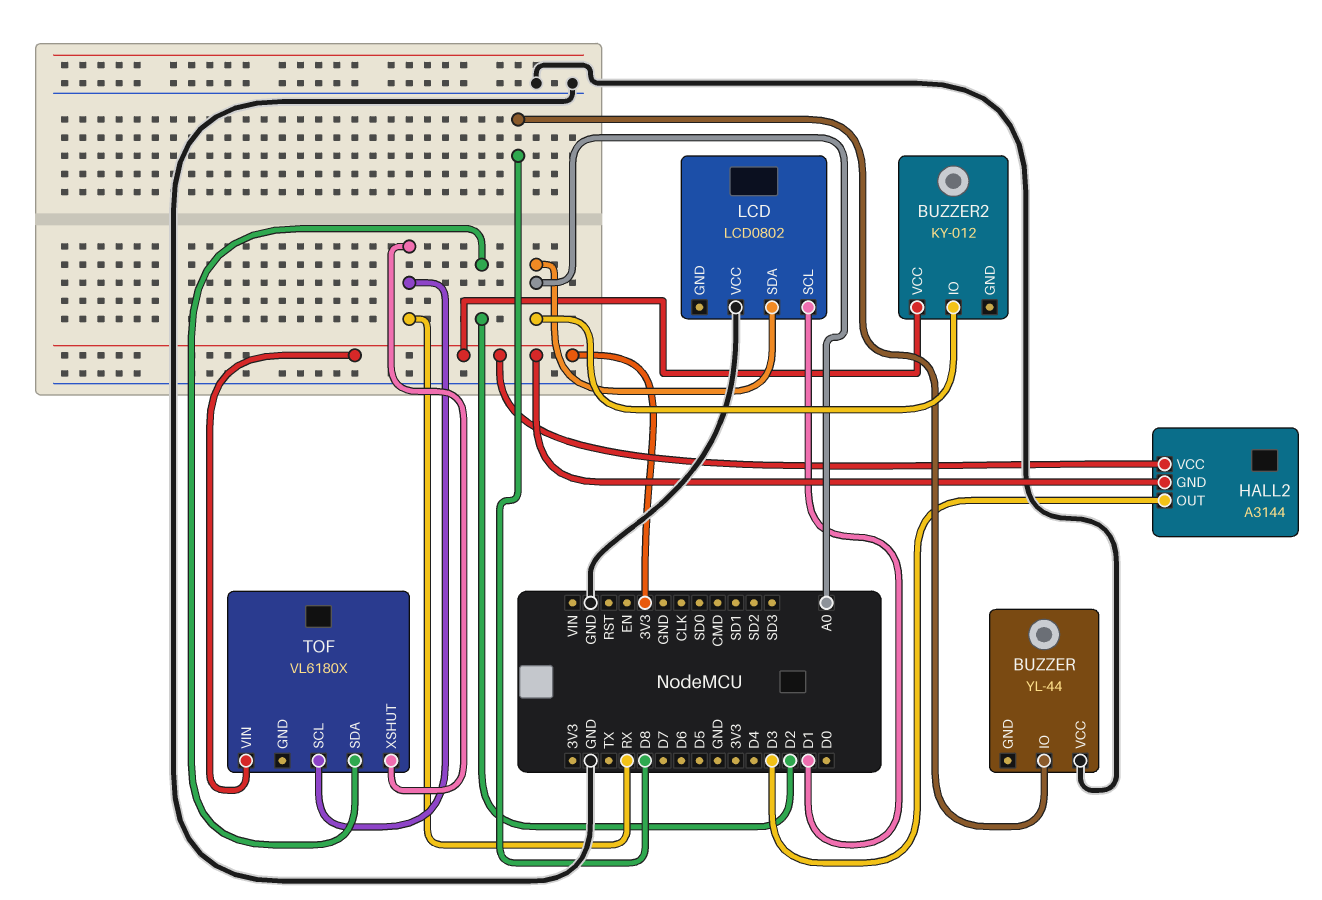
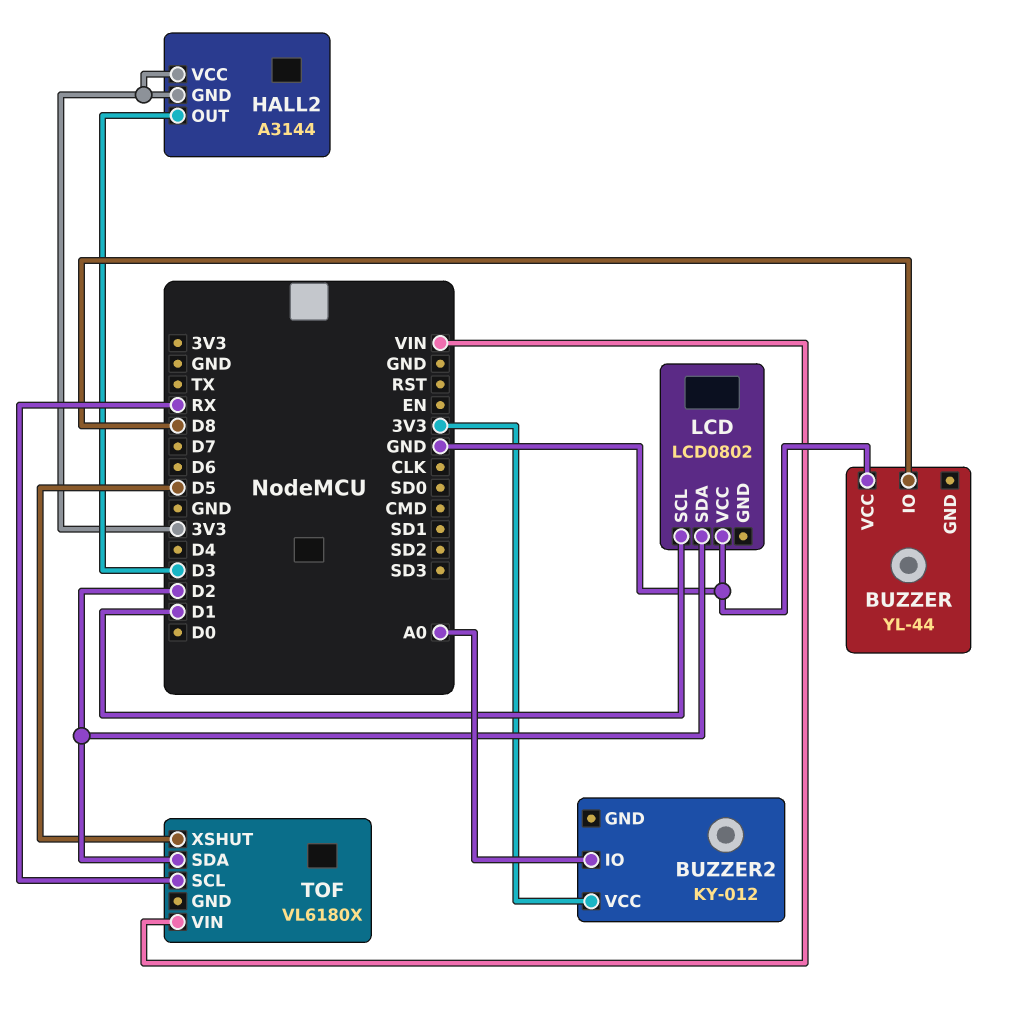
LCD pin SDA: A0 -> D2
TOF pin VIN: 3V3 -> VIN
TOF pin XSHUT: RX -> D5

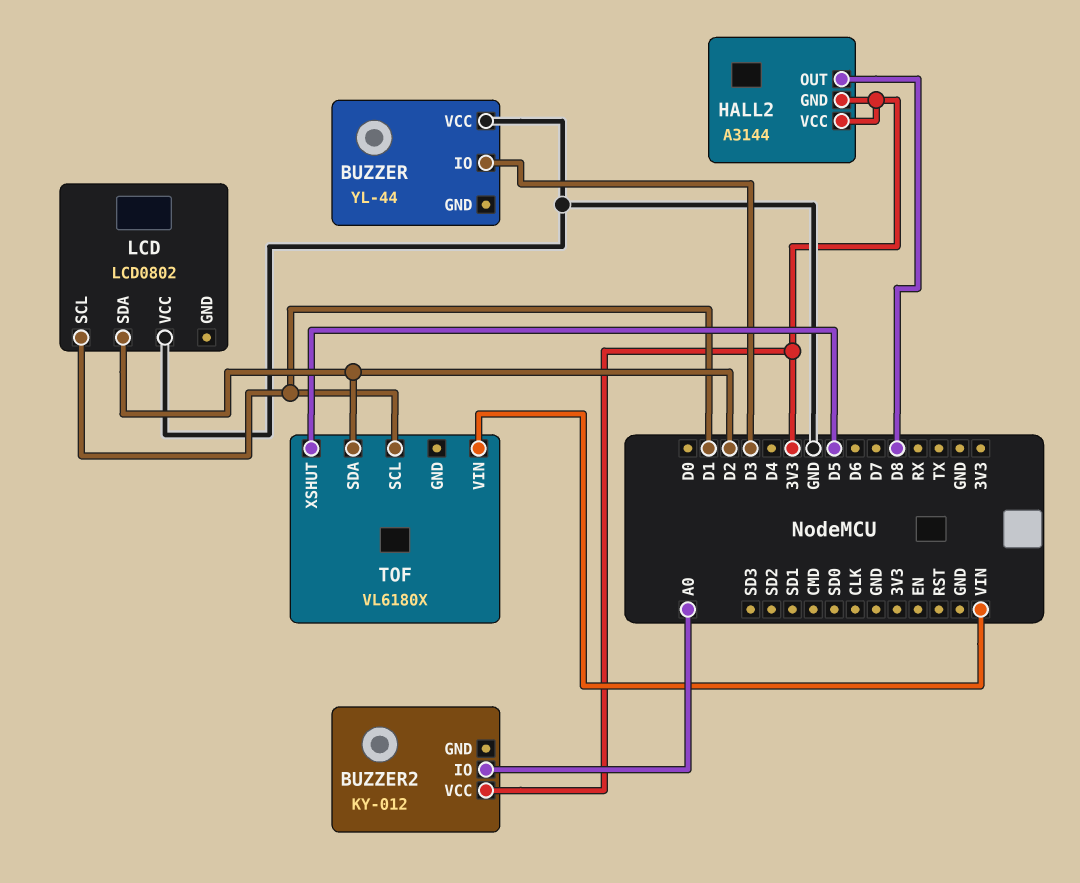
BUZZER pin IO: D8 -> D3
HALL2 pin OUT: D3 -> D8
TOF pin SCL: RX -> D1

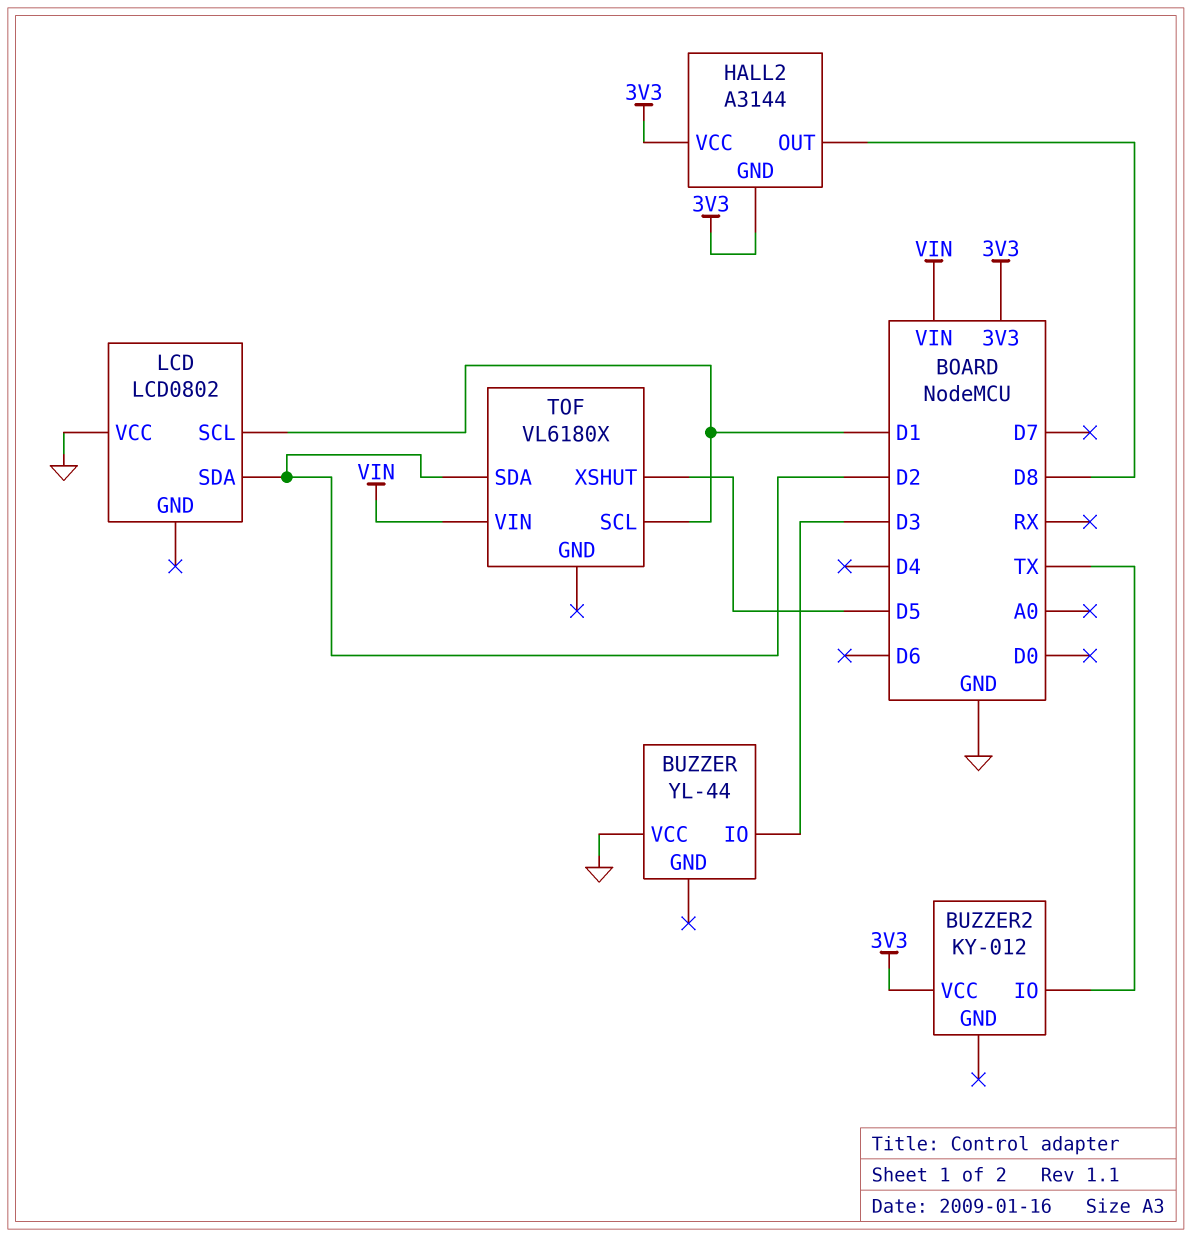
BUZZER2 pin IO: A0 -> TX

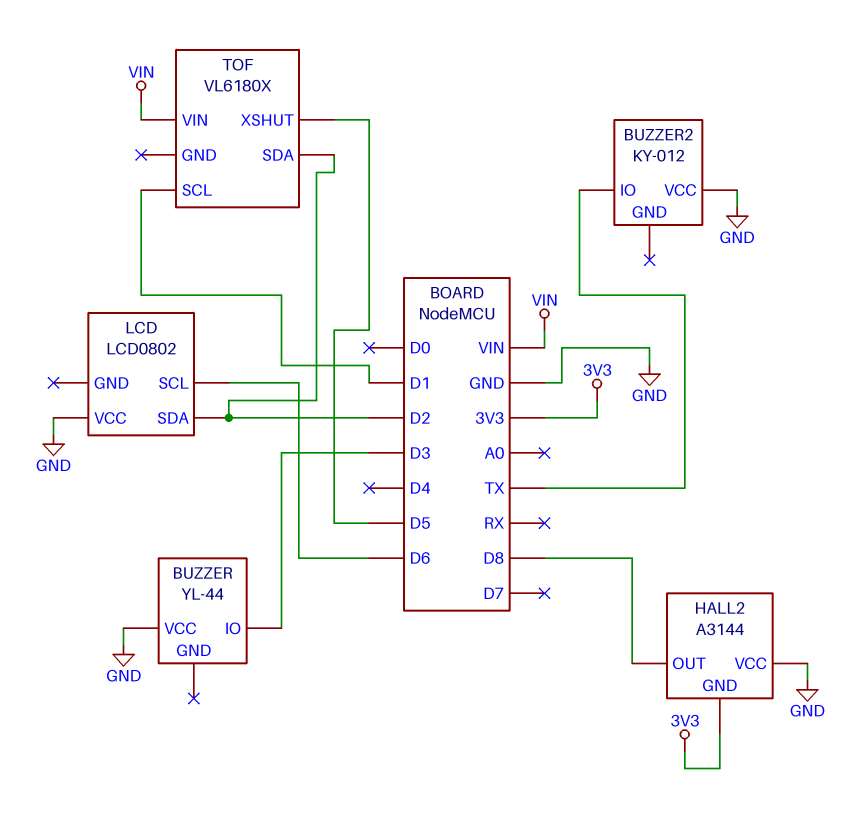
BUZZER2 pin VCC: 3V3 -> GND
HALL2 pin VCC: 3V3 -> GND
LCD pin SCL: D1 -> D6

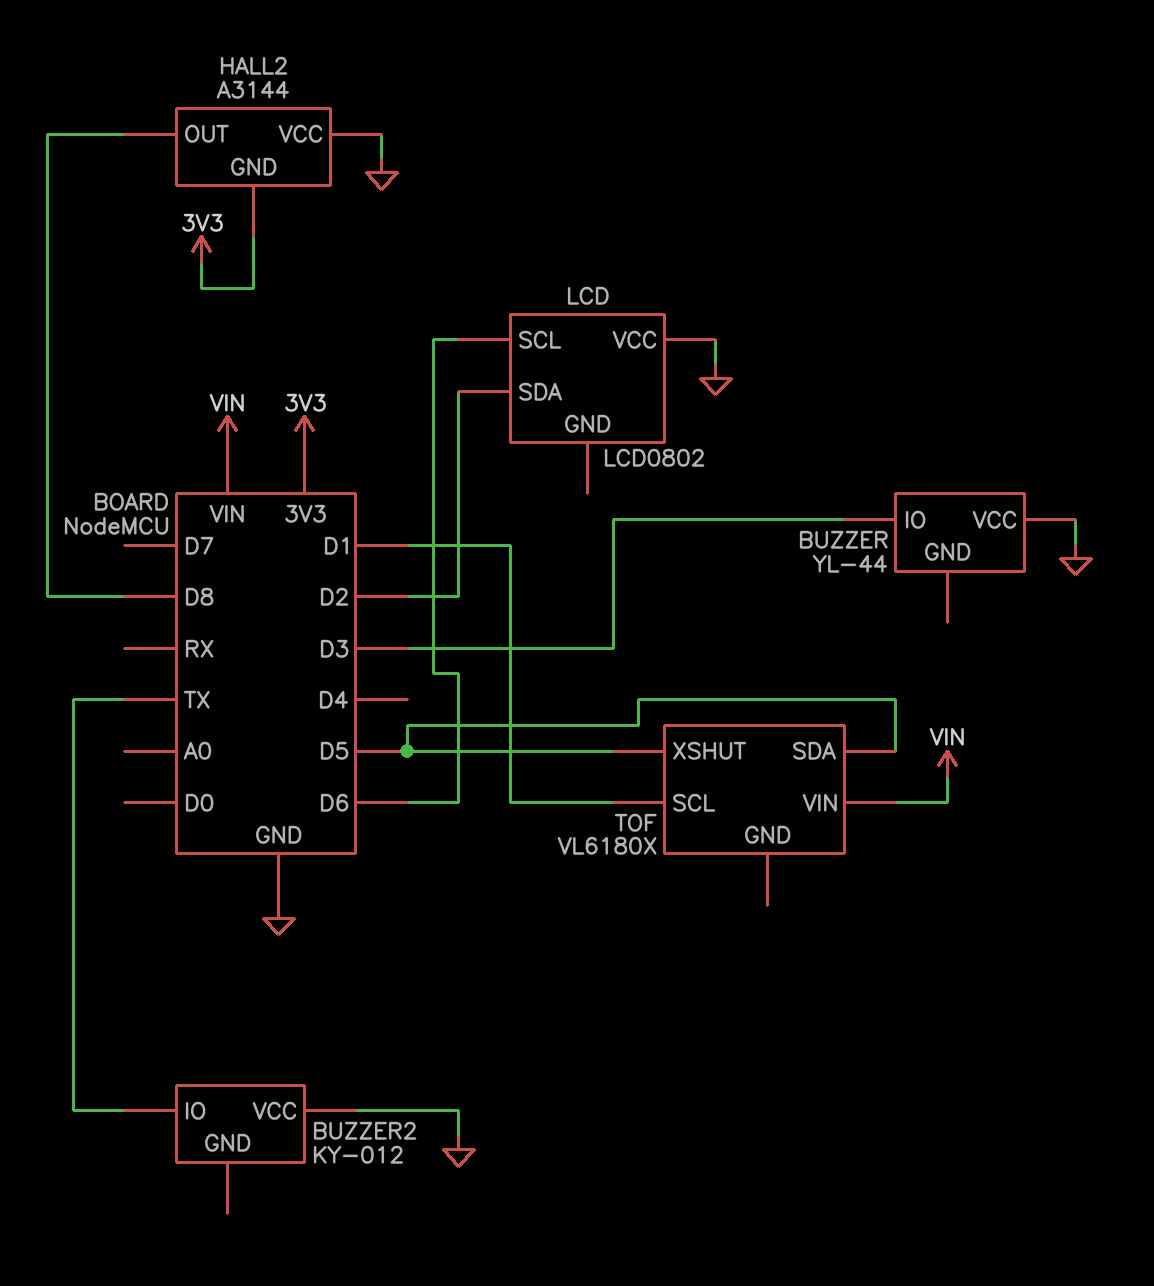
TOF pin SDA: D2 -> D5

